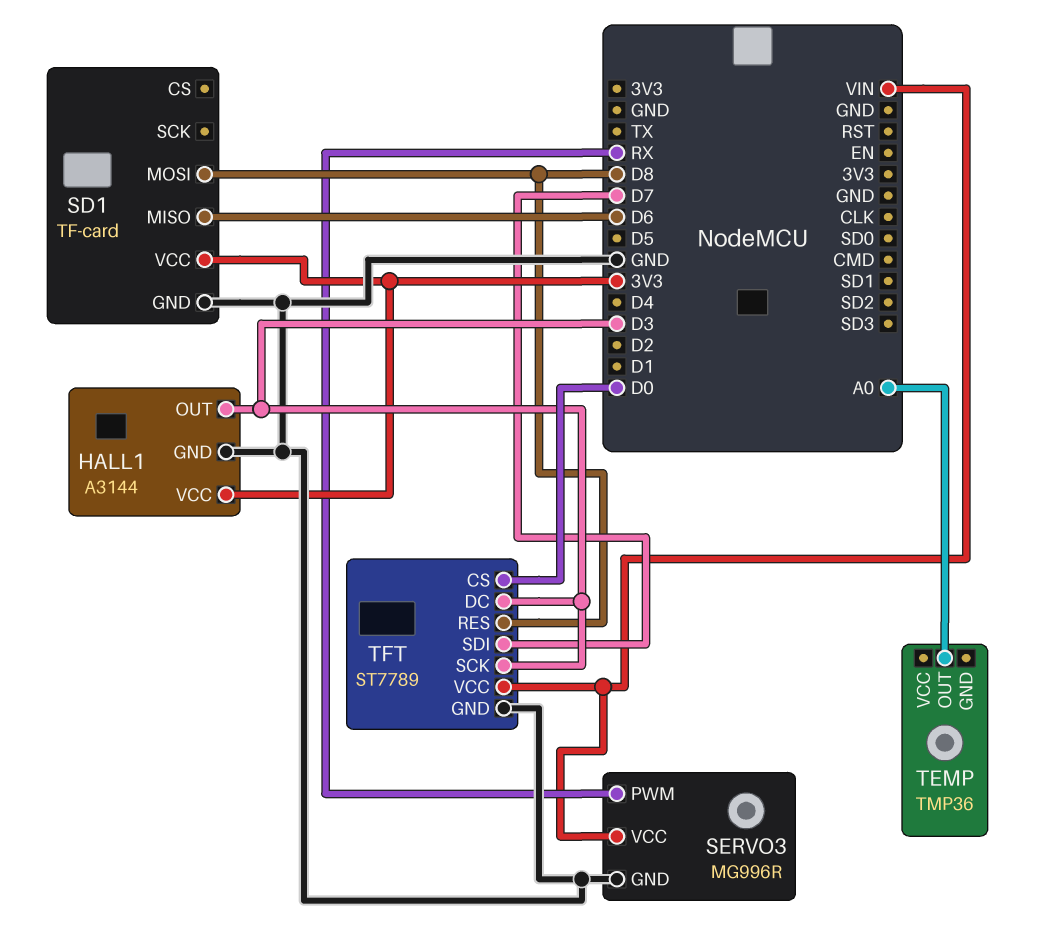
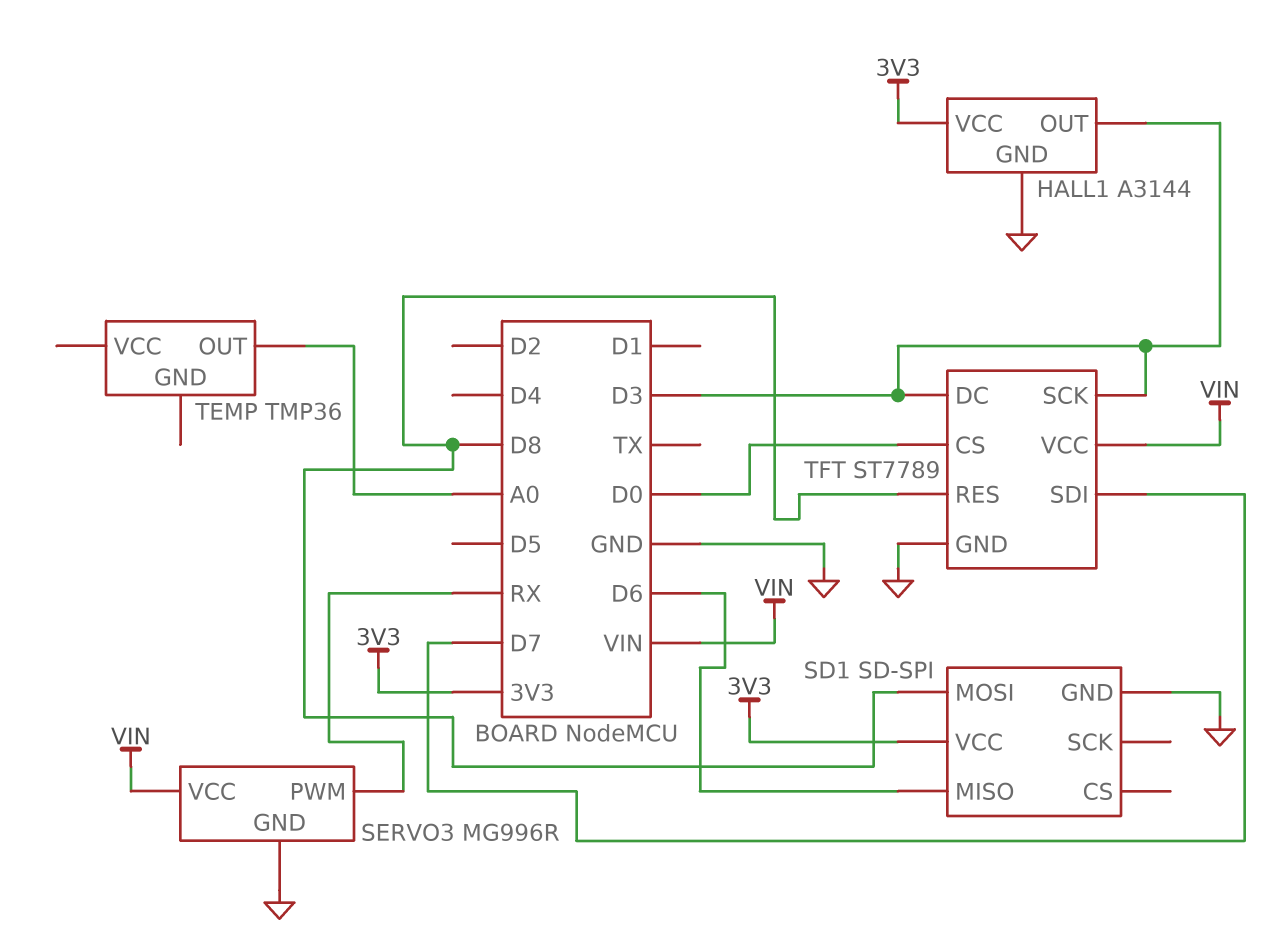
SD1: TF-card -> SD-SPI

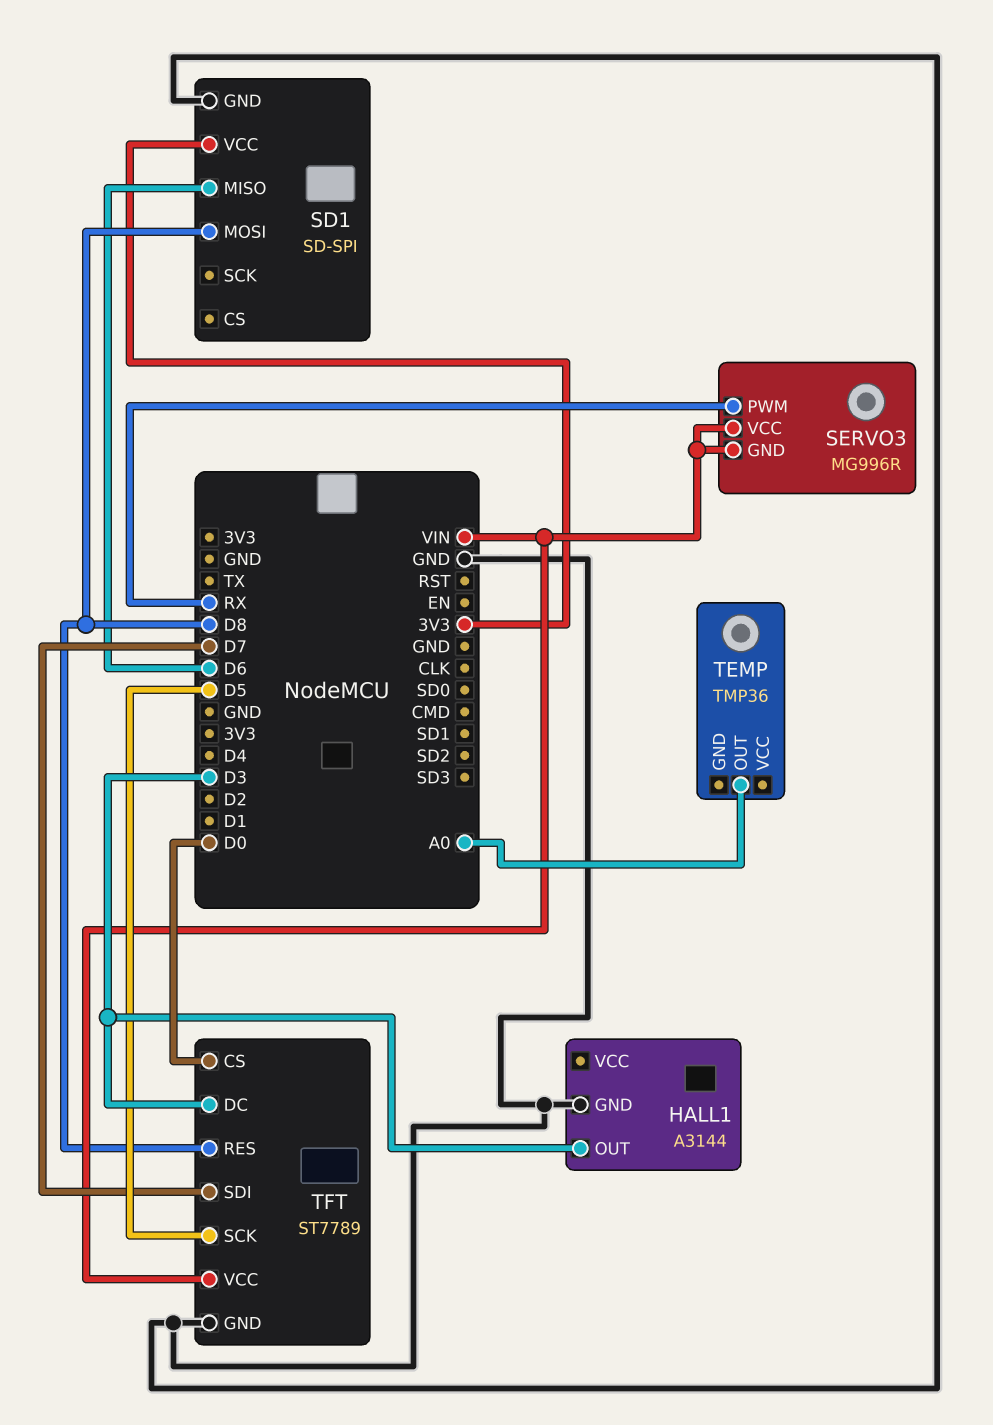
HALL1 pin VCC: 3V3 -> none
SERVO3 pin GND: GND -> VIN
TFT pin SCK: D3 -> D5

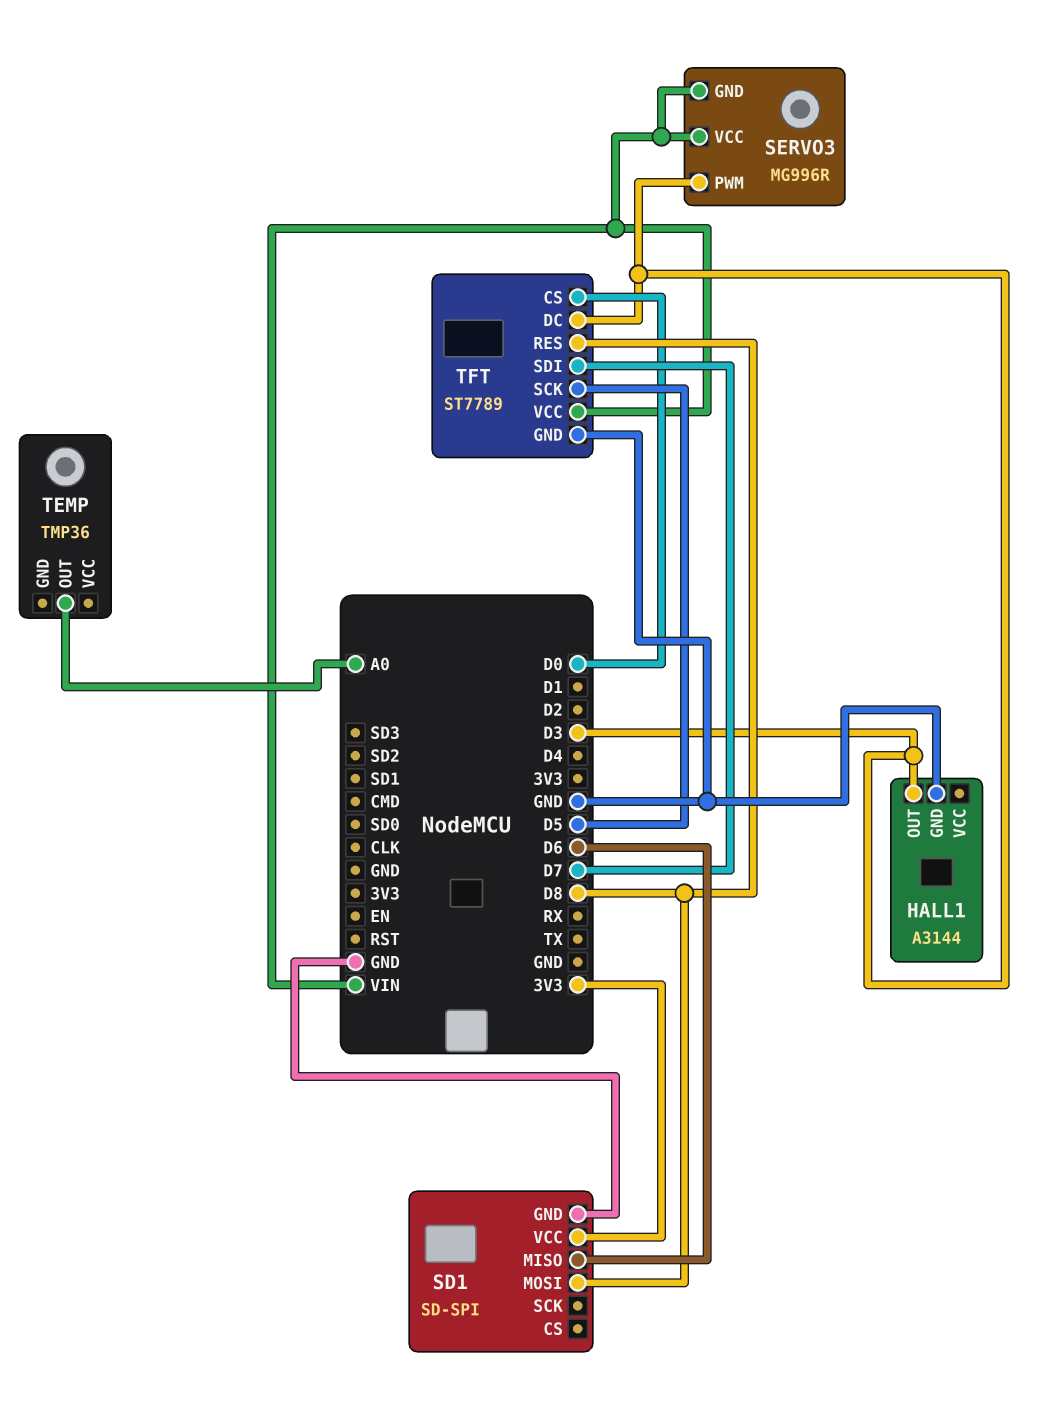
SERVO3 pin PWM: RX -> D3

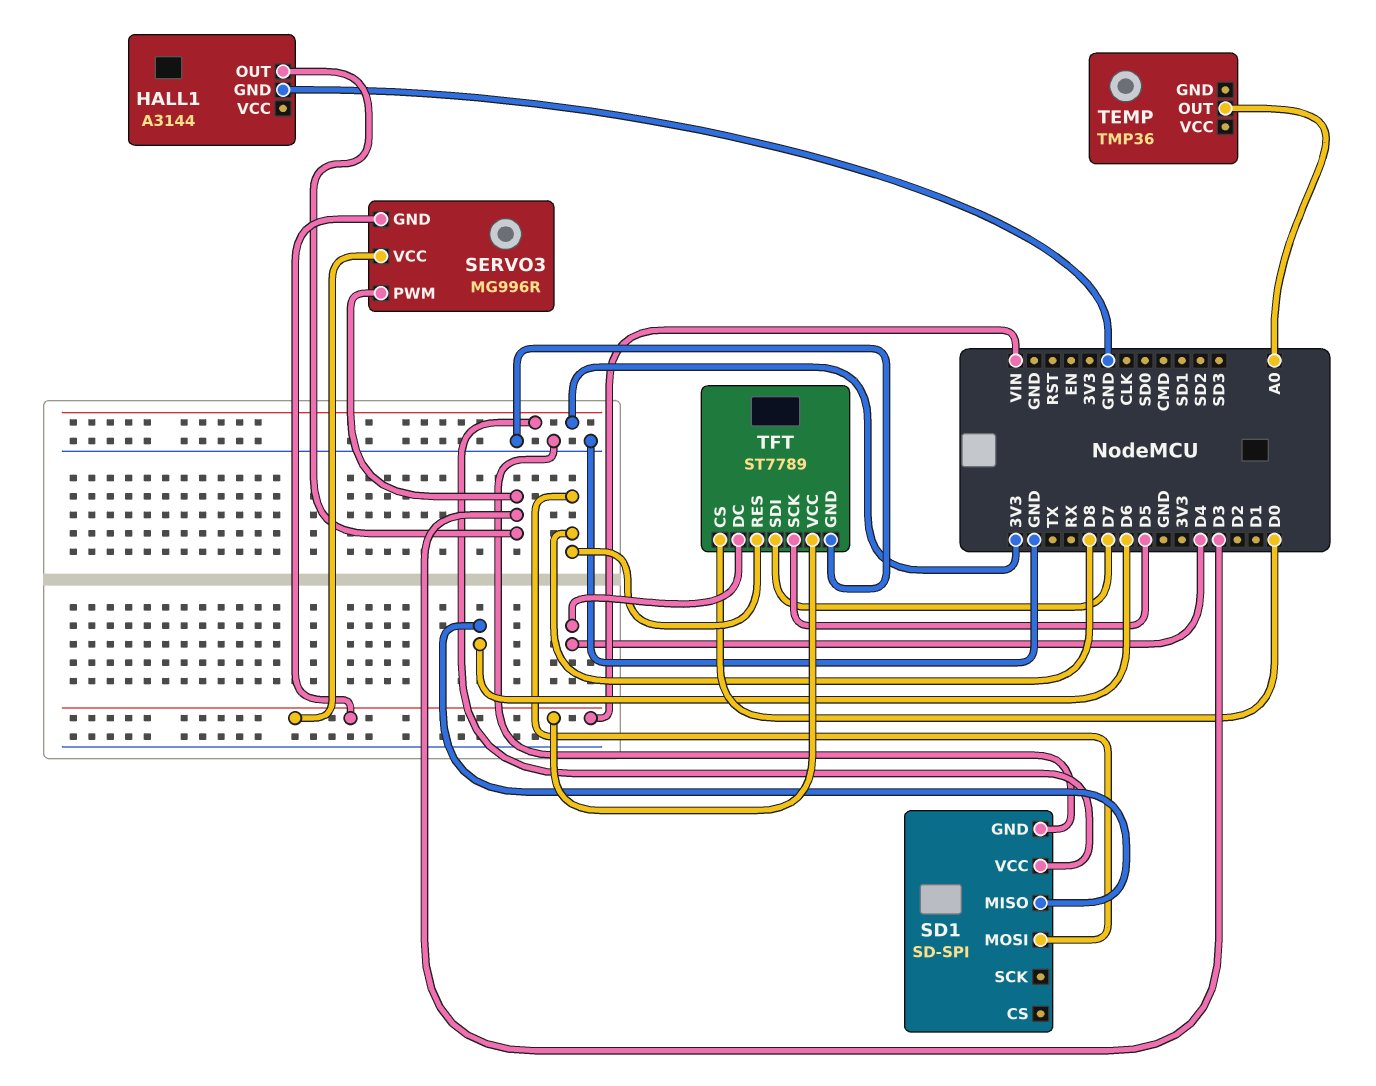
TFT pin DC: D3 -> D4

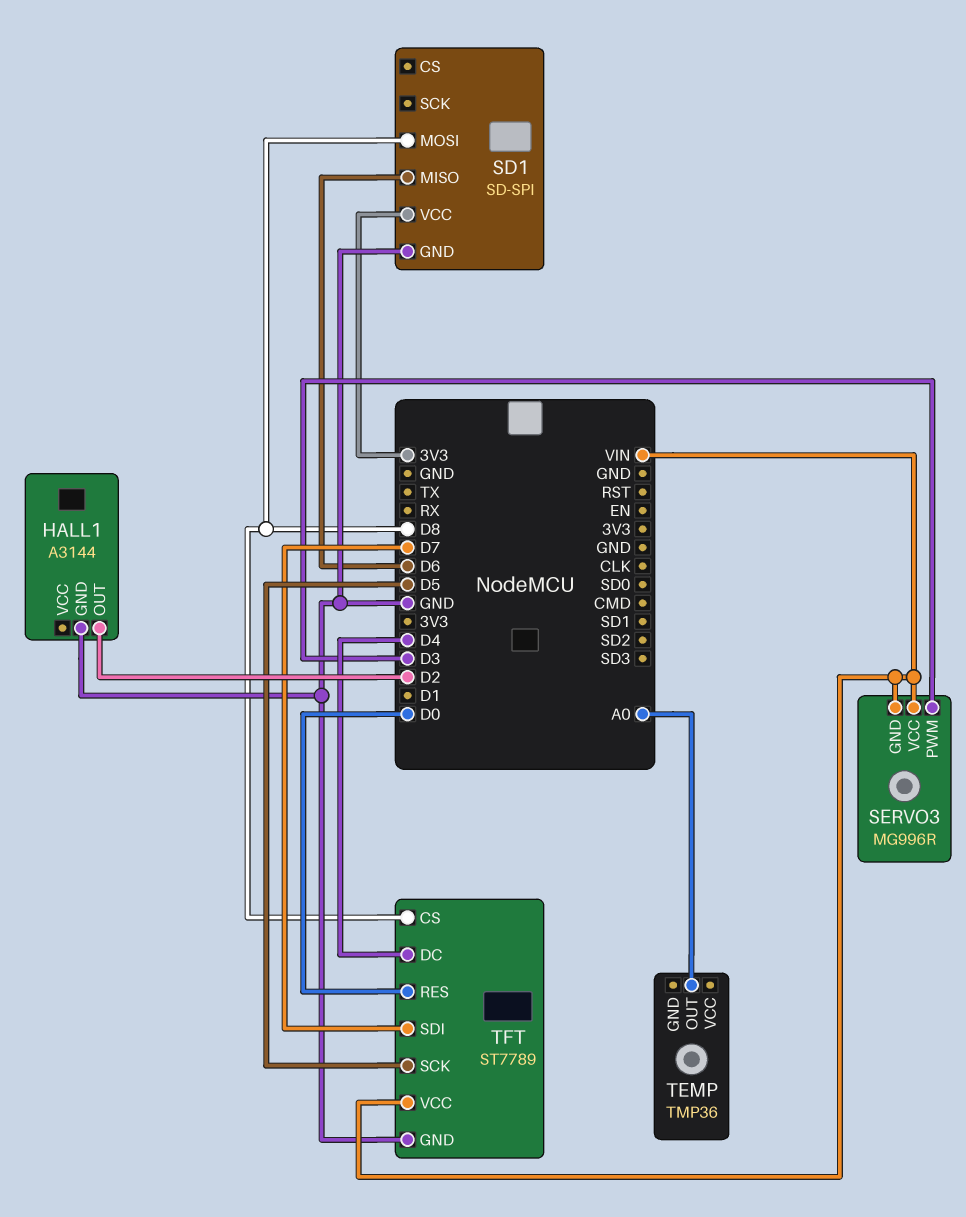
HALL1 pin OUT: D3 -> D2
TFT pin CS: D0 -> D8
TFT pin RES: D8 -> D0

